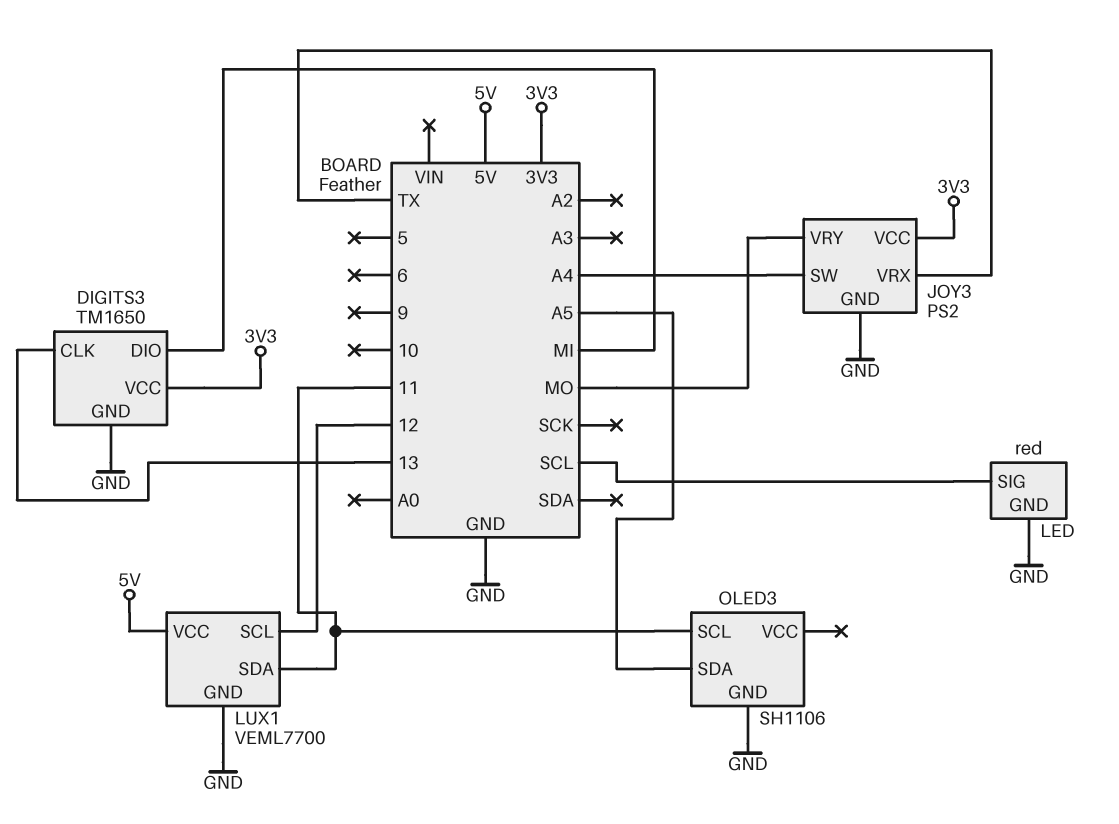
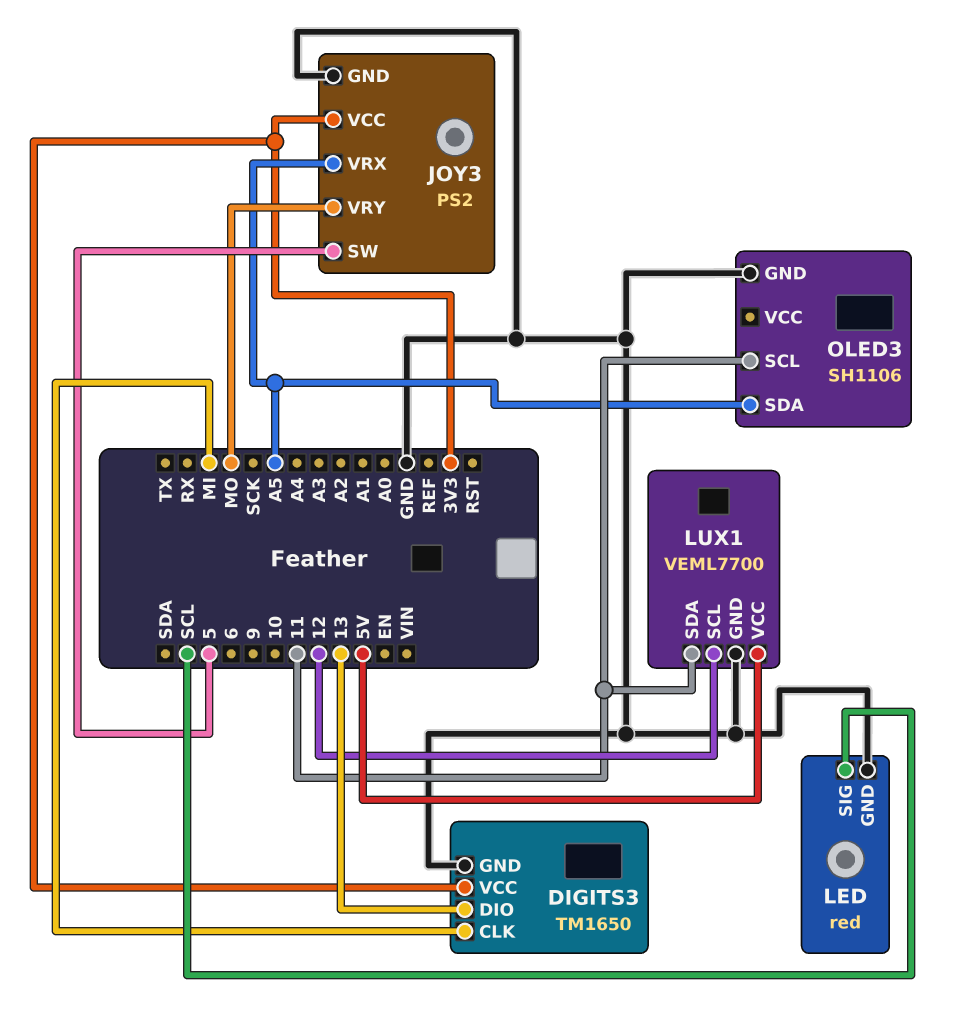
DIGITS3 pin CLK: 13 -> MI
DIGITS3 pin DIO: MI -> 13
JOY3 pin SW: A4 -> 5
JOY3 pin VRX: TX -> A5

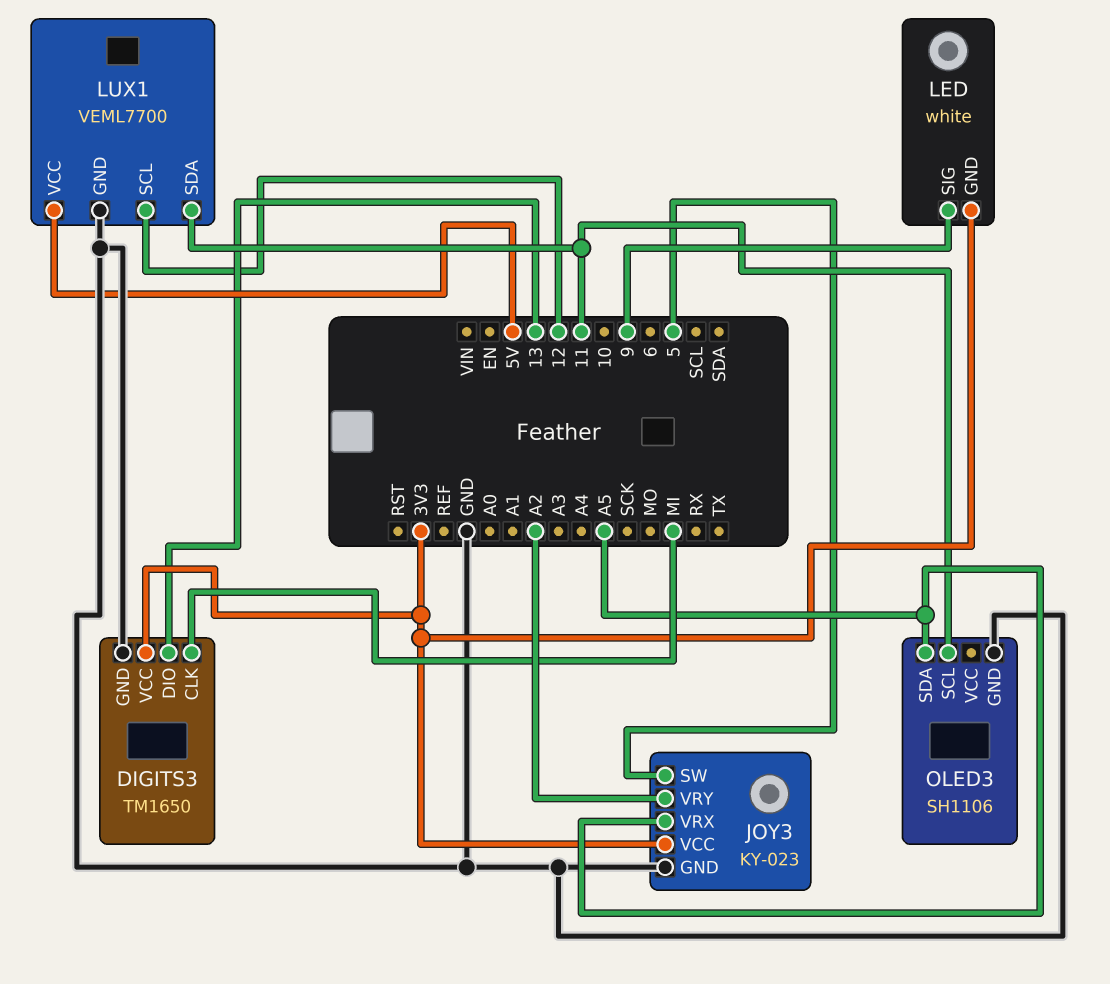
JOY3: PS2 -> KY-023
JOY3 pin VRY: MO -> A2
LED: red -> white
LED pin GND: GND -> 3V3
LED pin SIG: SCL -> 9

